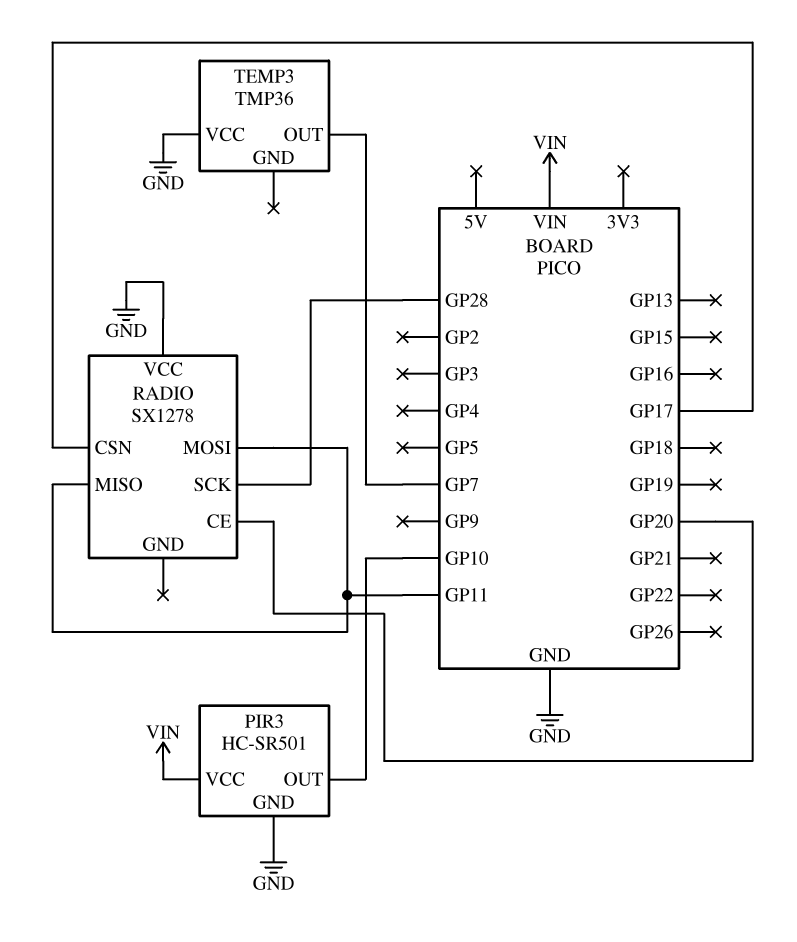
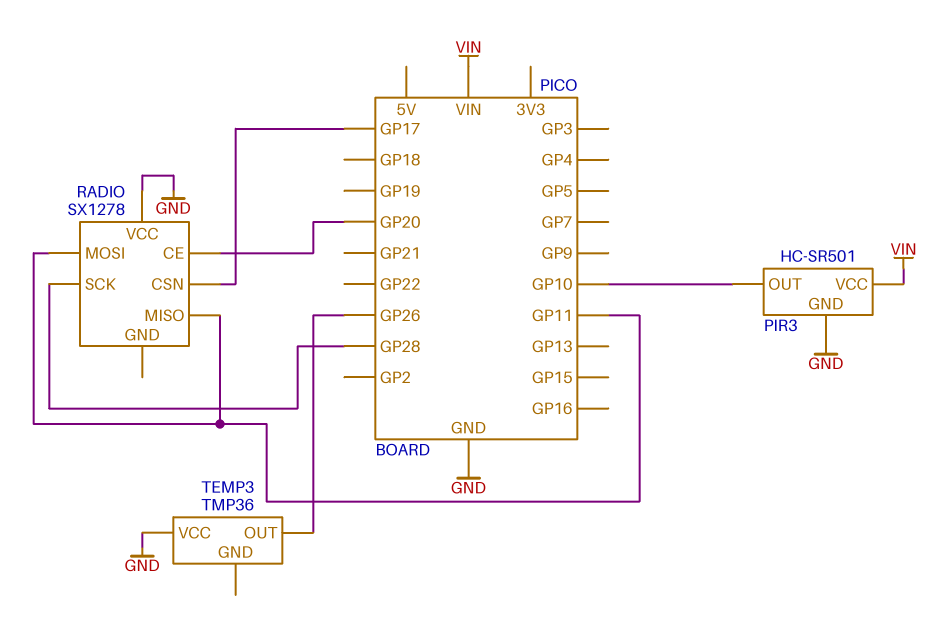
TEMP3 pin OUT: GP7 -> GP26

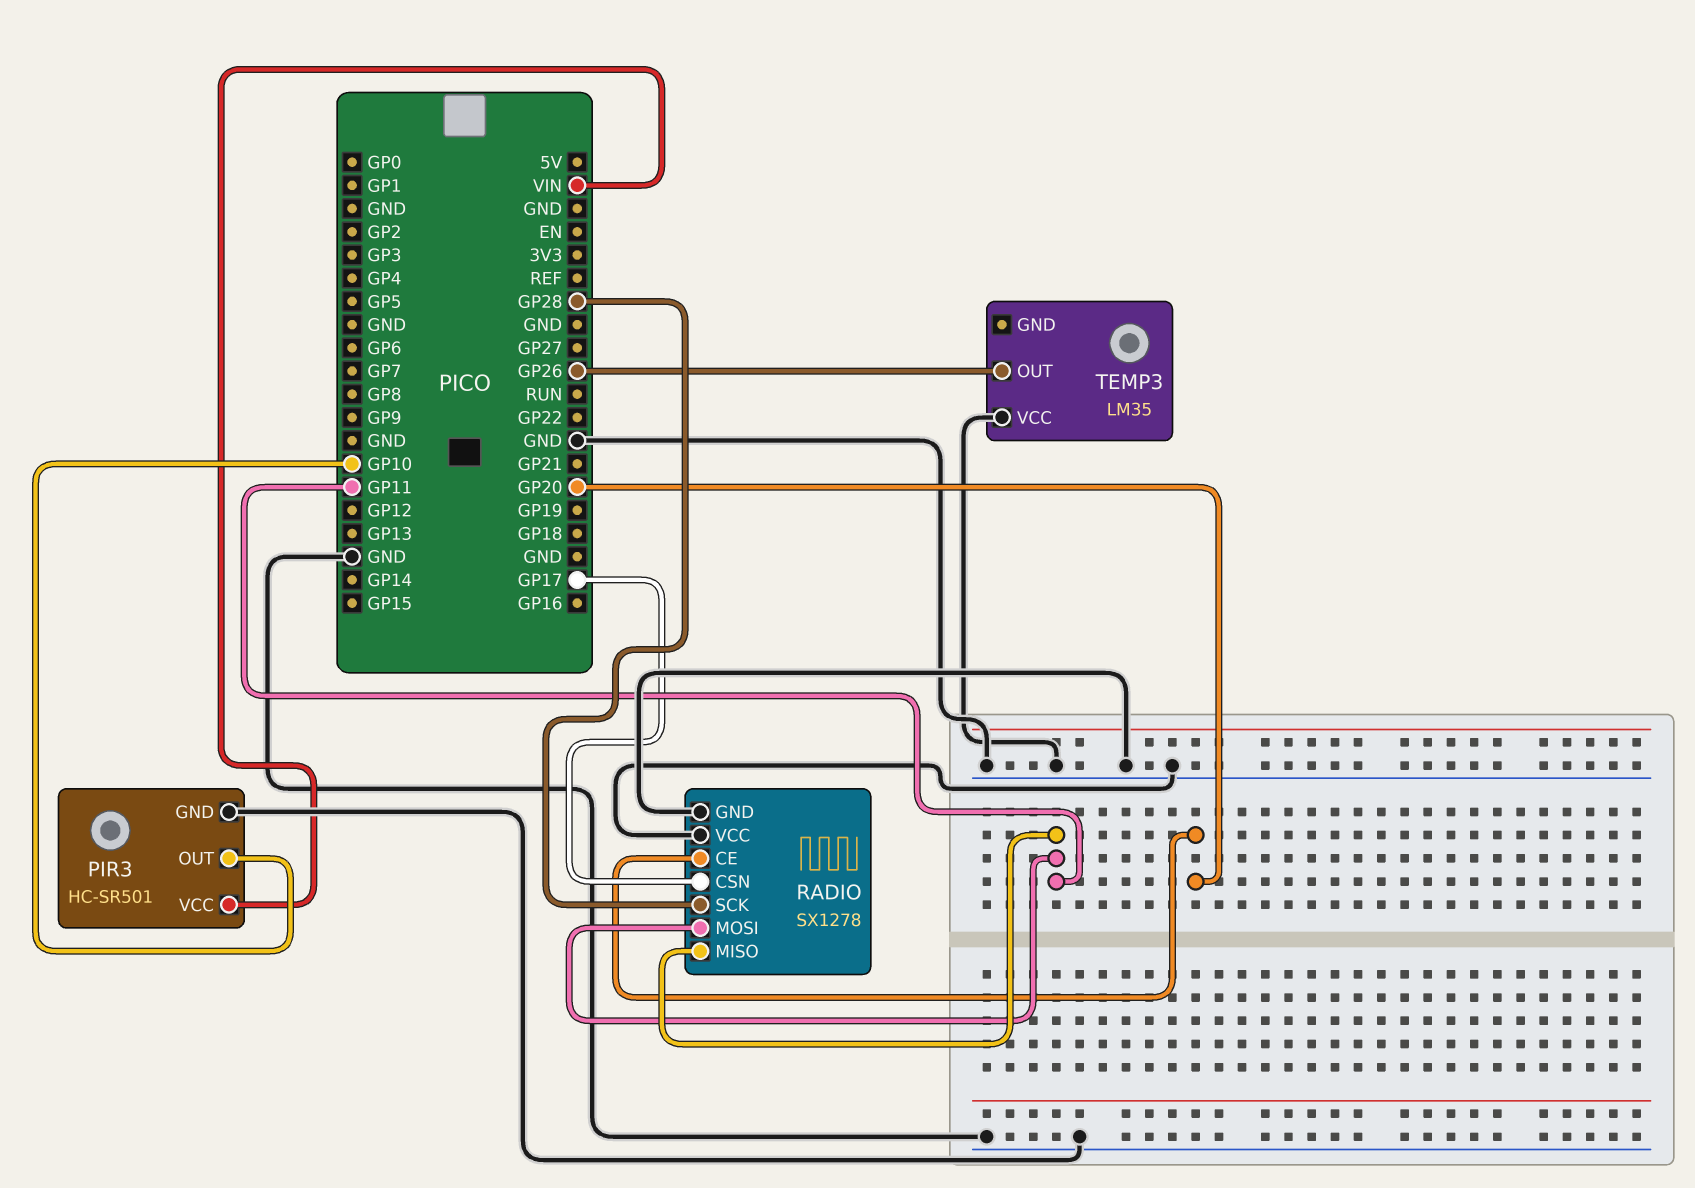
RADIO pin GND: none -> GND
TEMP3: TMP36 -> LM35

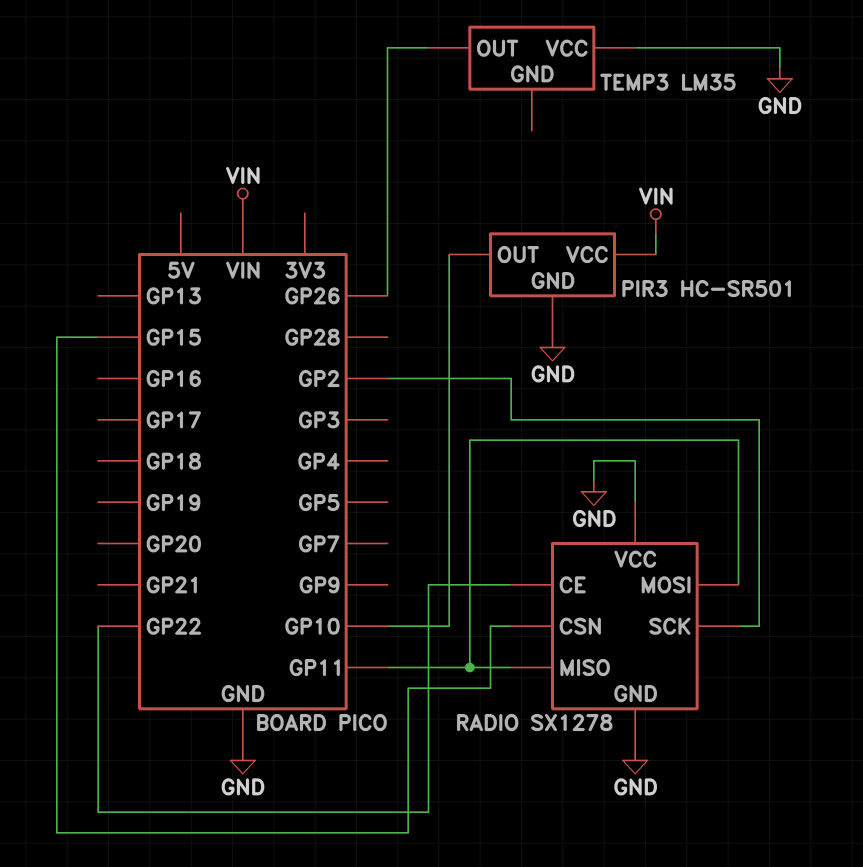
RADIO pin CE: GP20 -> GP22
RADIO pin CSN: GP17 -> GP15
RADIO pin SCK: GP28 -> GP2

